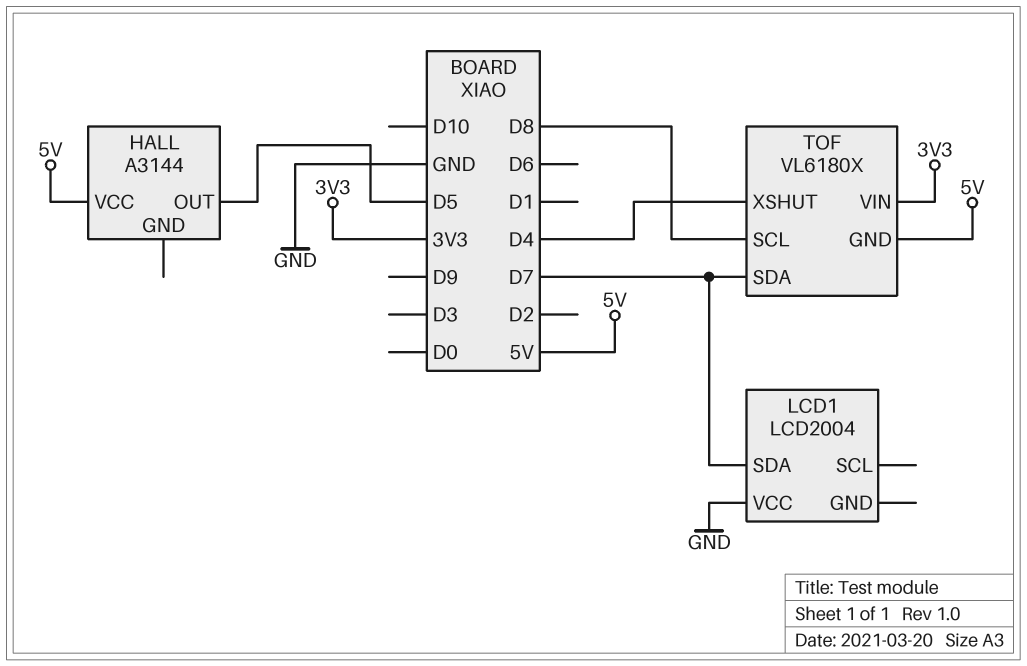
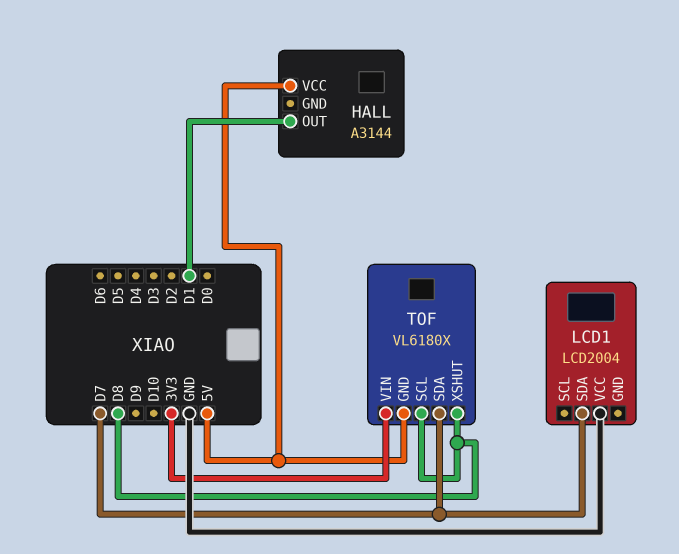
HALL pin OUT: D5 -> D1
TOF pin XSHUT: D4 -> D8

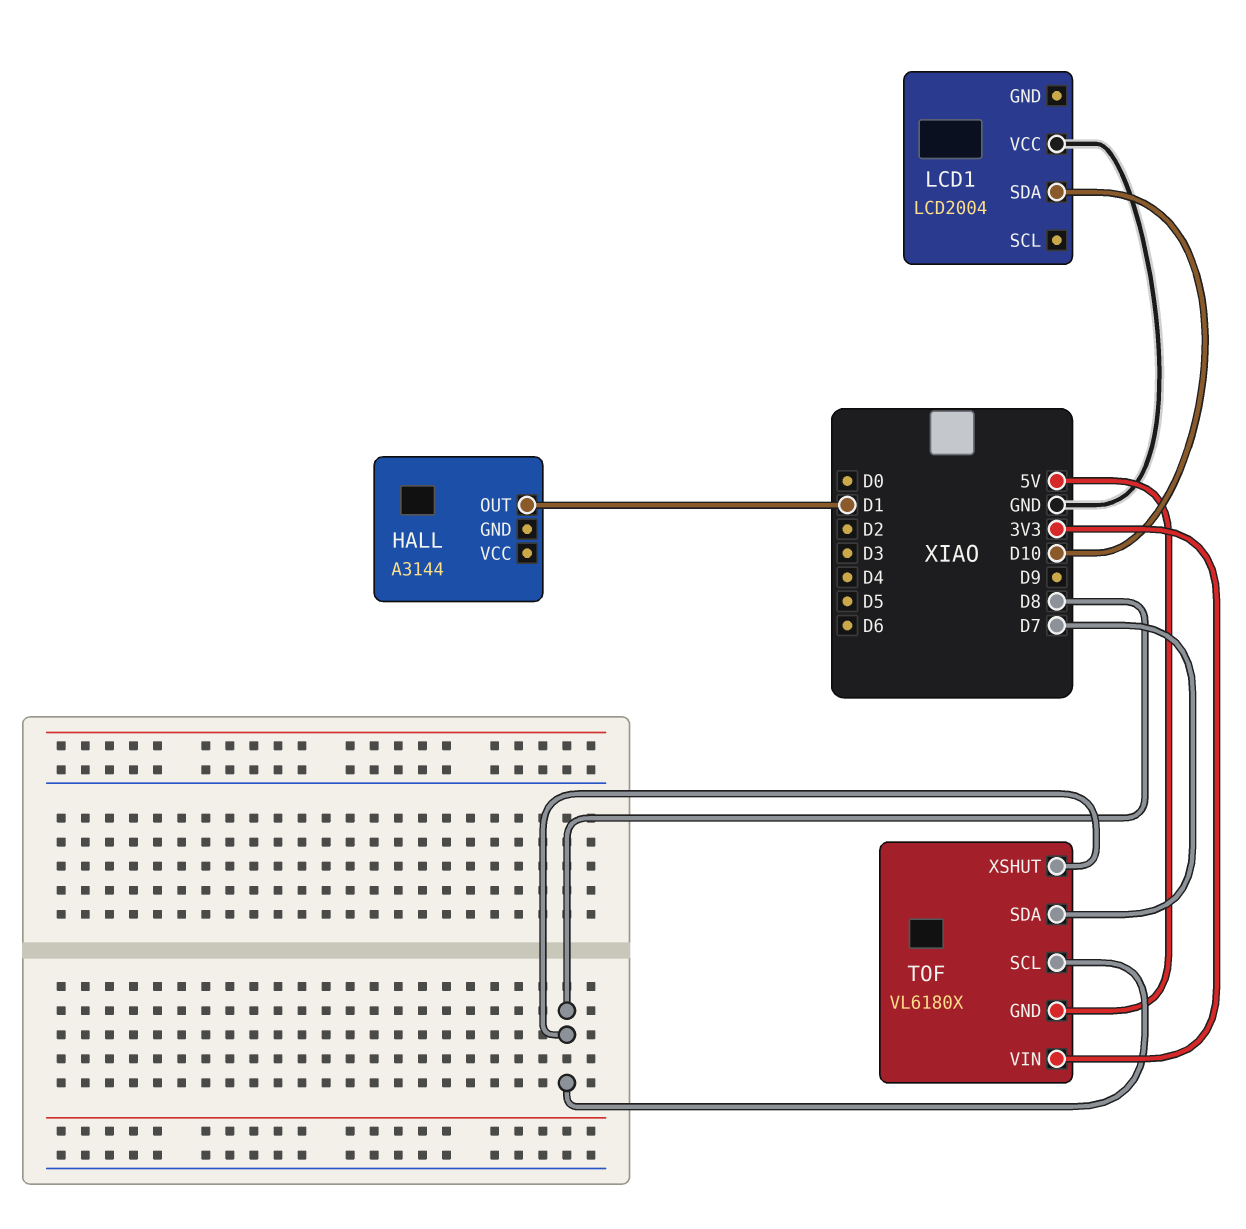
HALL pin VCC: 5V -> none
LCD1 pin SDA: D7 -> D10

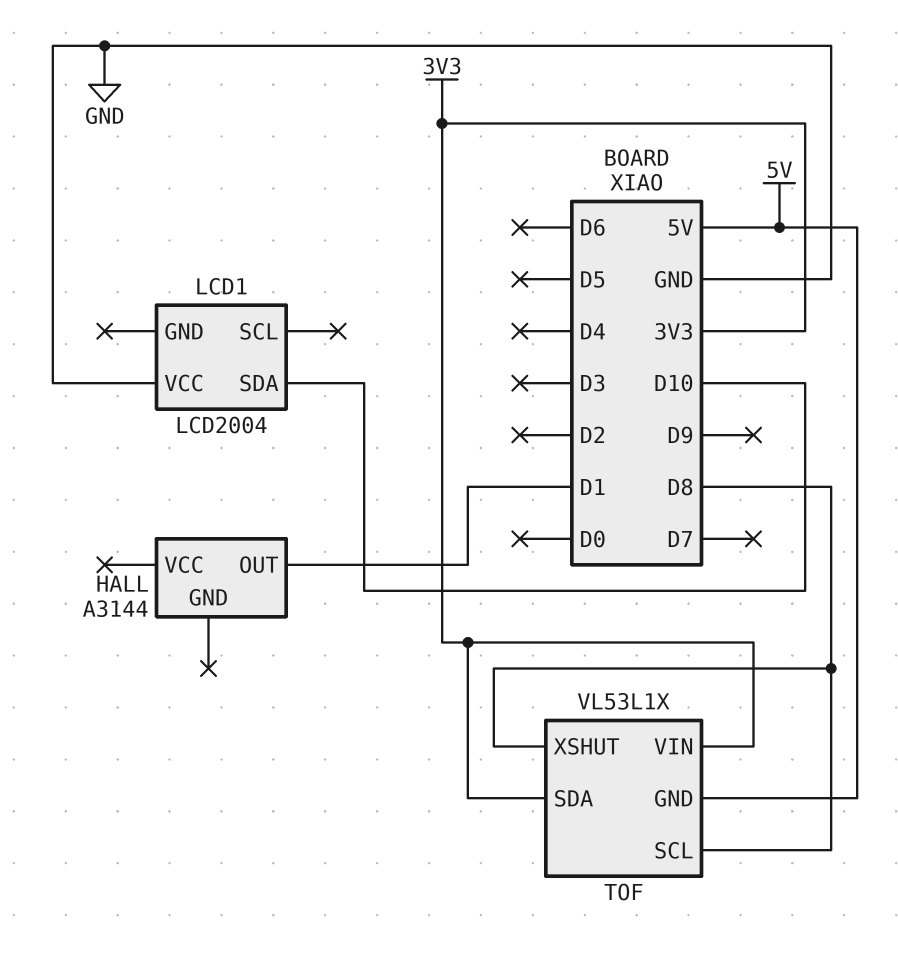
TOF: VL6180X -> VL53L1X
TOF pin SDA: D7 -> 3V3

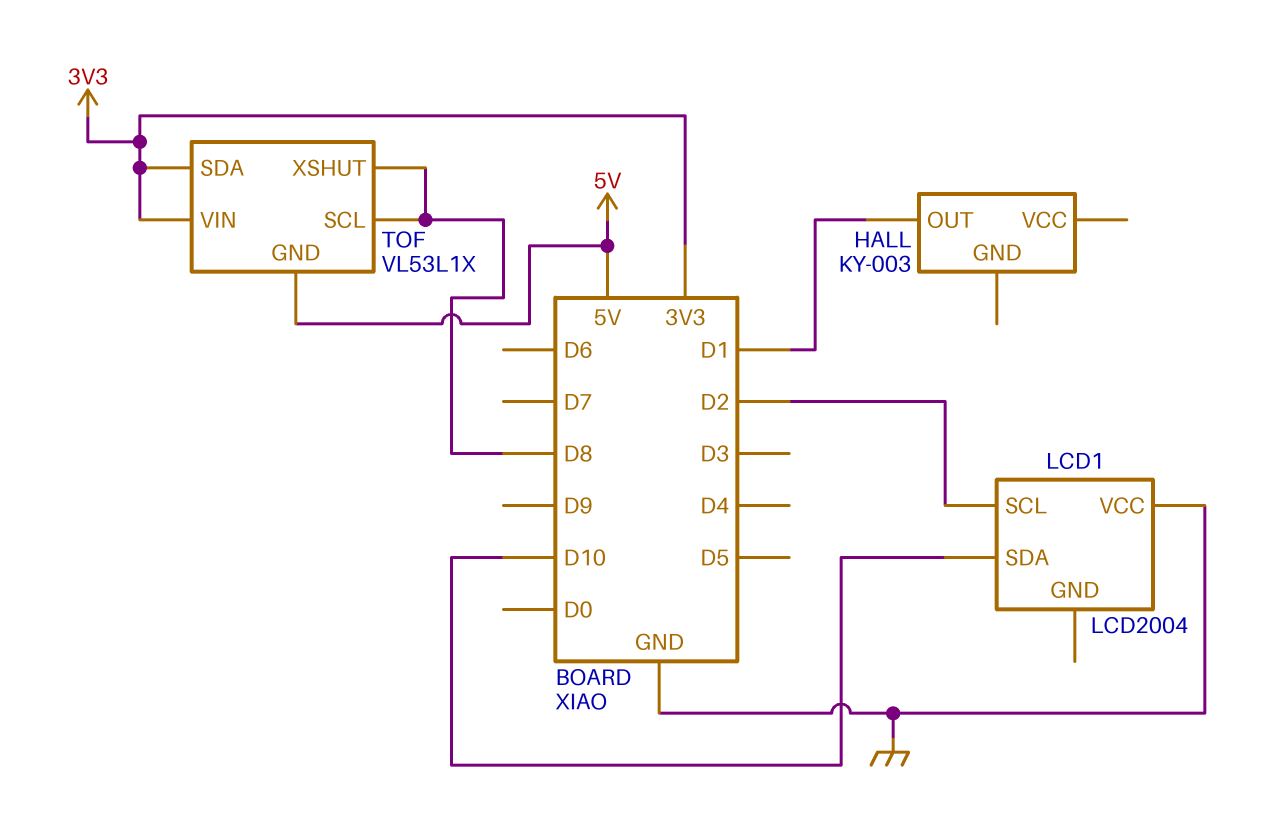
HALL: A3144 -> KY-003
LCD1 pin SCL: none -> D2

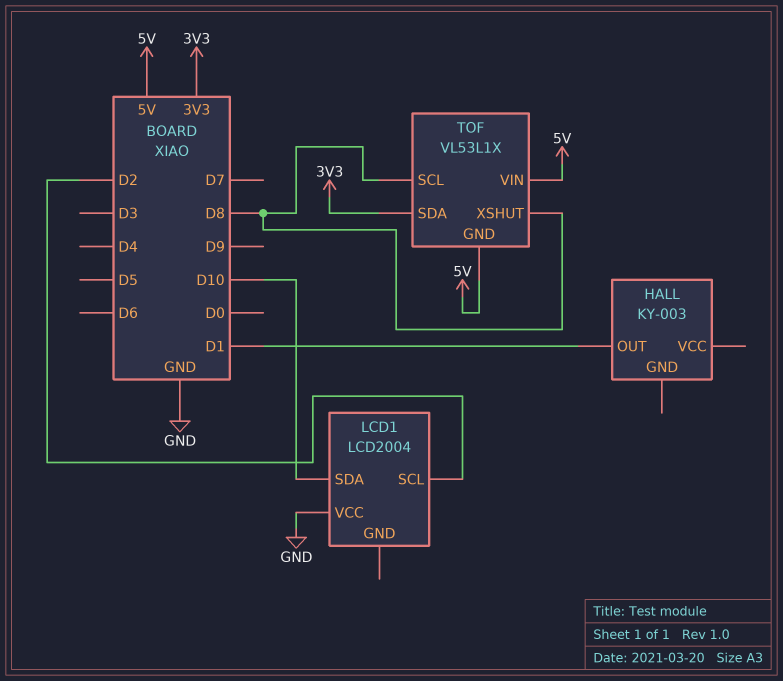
TOF pin VIN: 3V3 -> 5V

